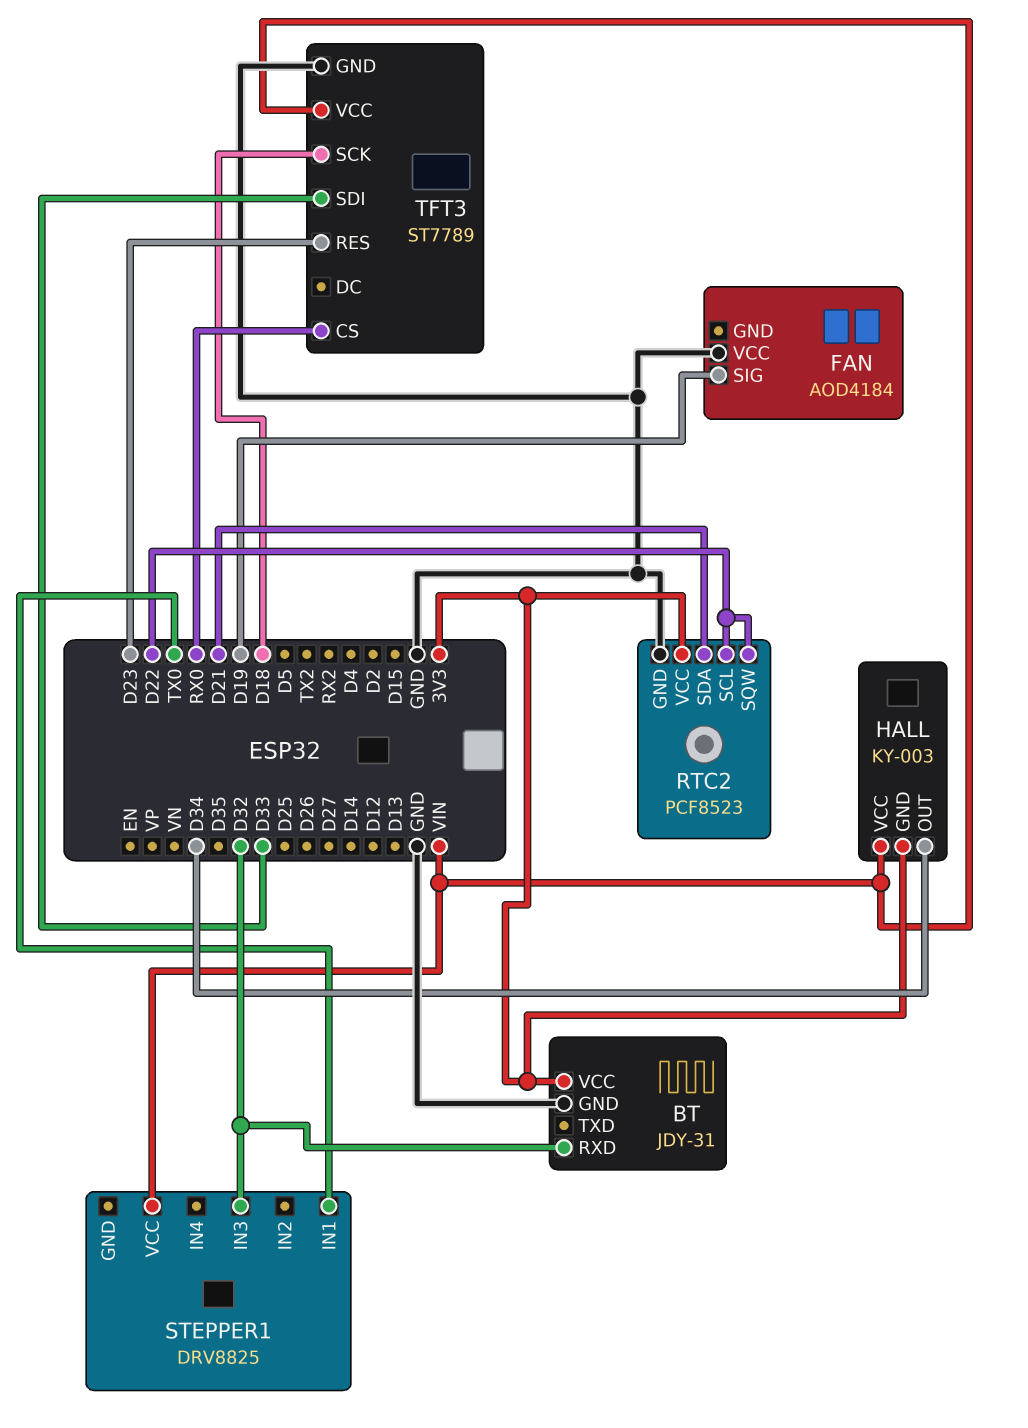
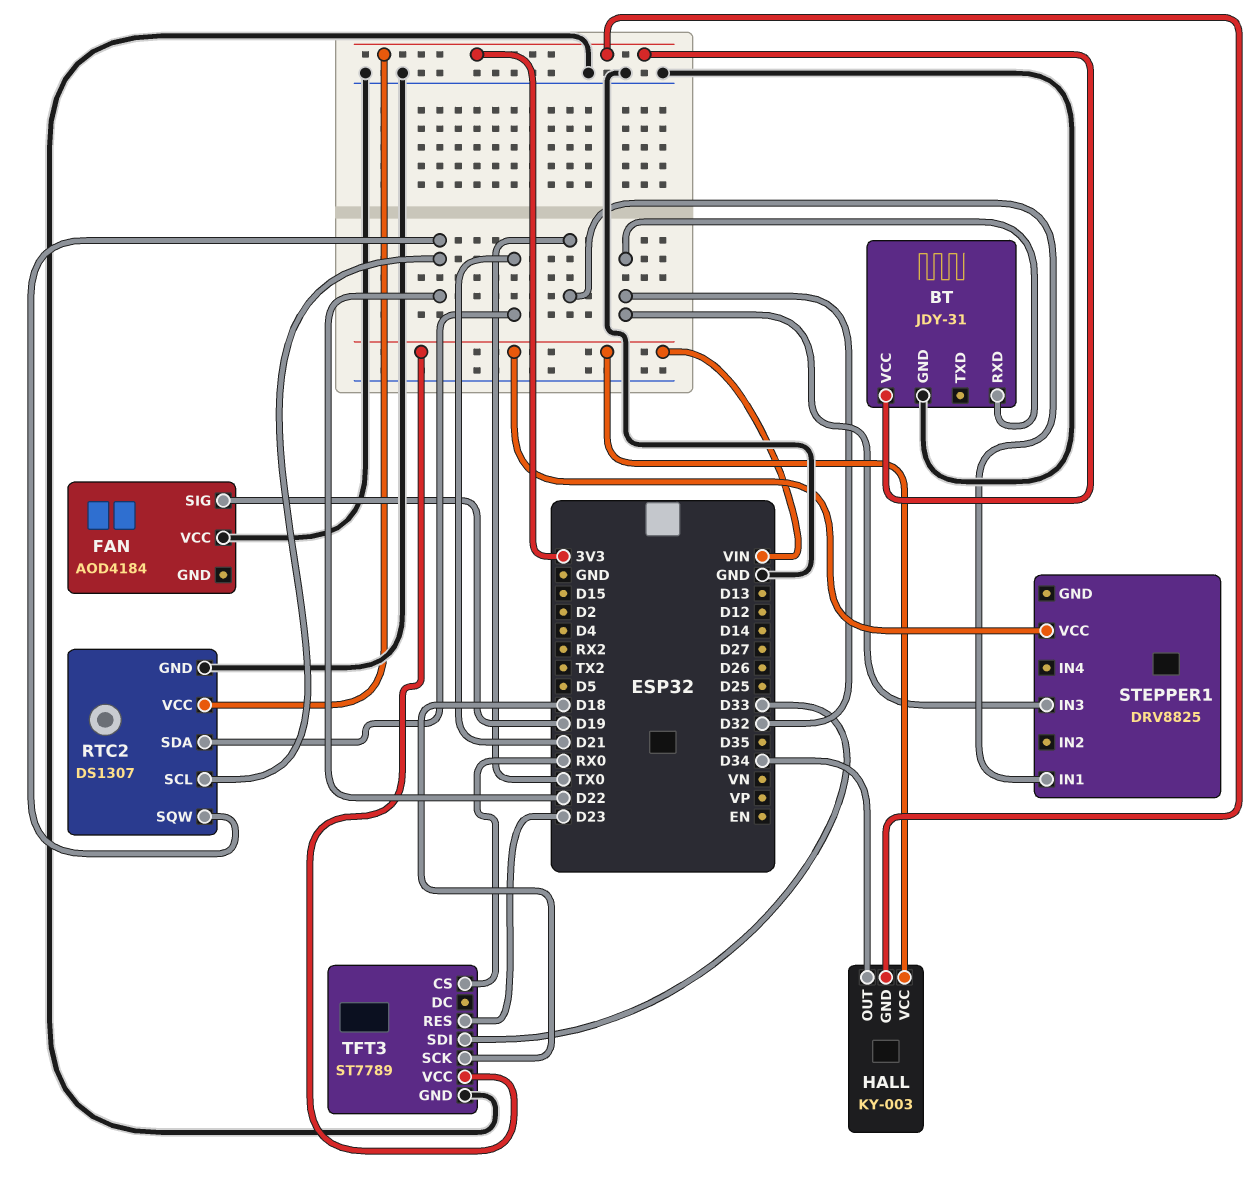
RTC2: PCF8523 -> DS1307

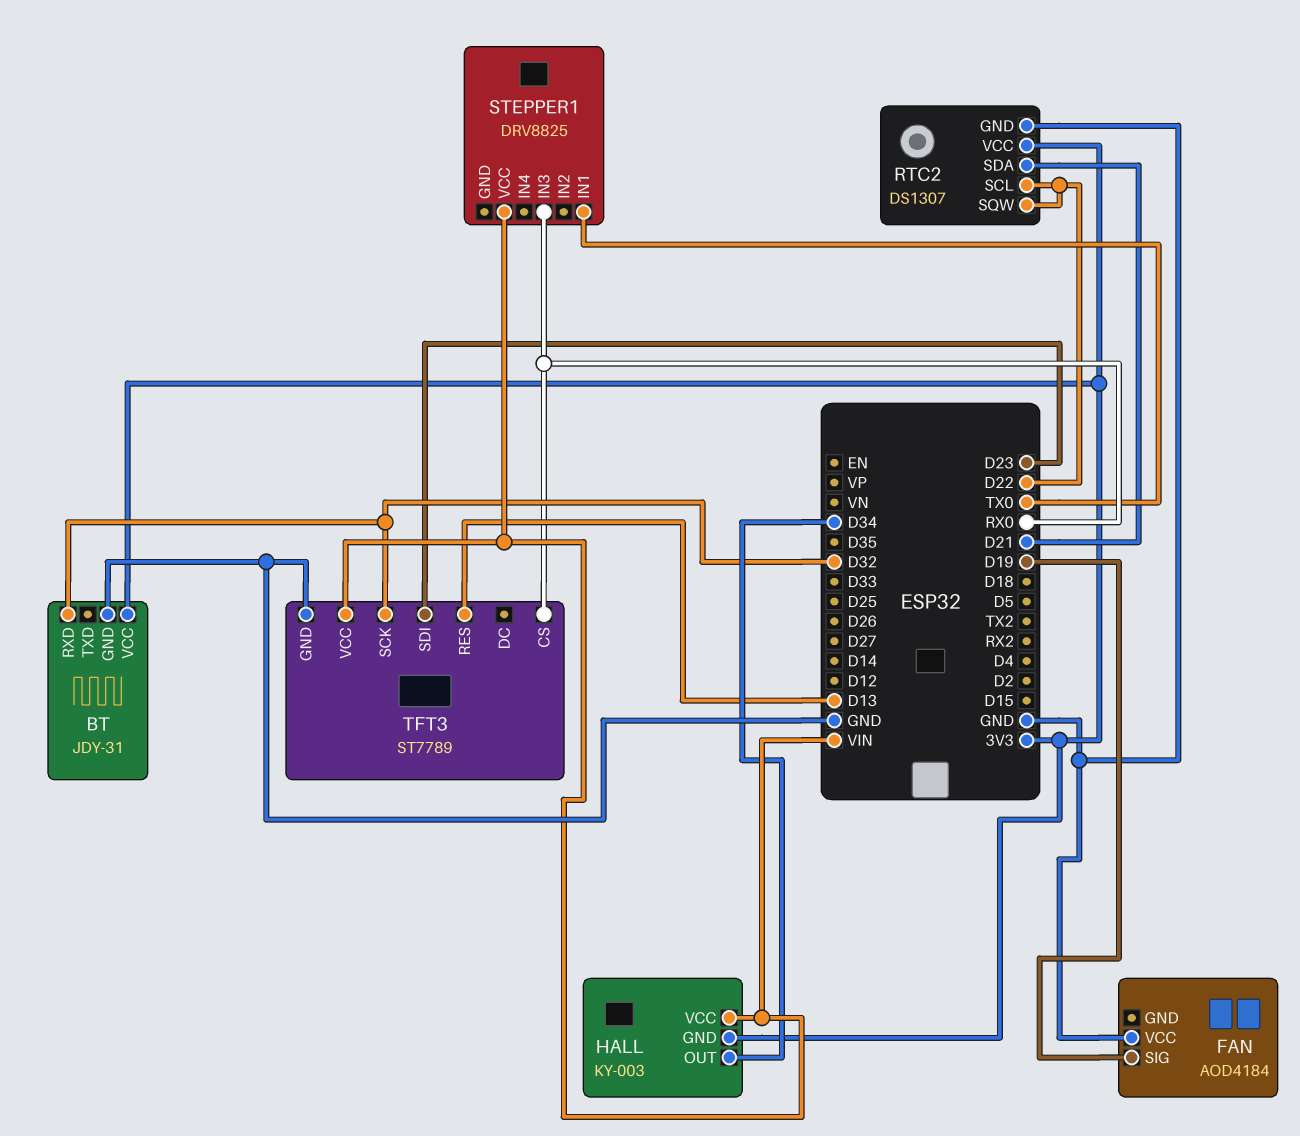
STEPPER1 pin IN3: D32 -> RX0
TFT3 pin RES: D23 -> D13
TFT3 pin SCK: D18 -> D32
TFT3 pin SDI: D33 -> D23

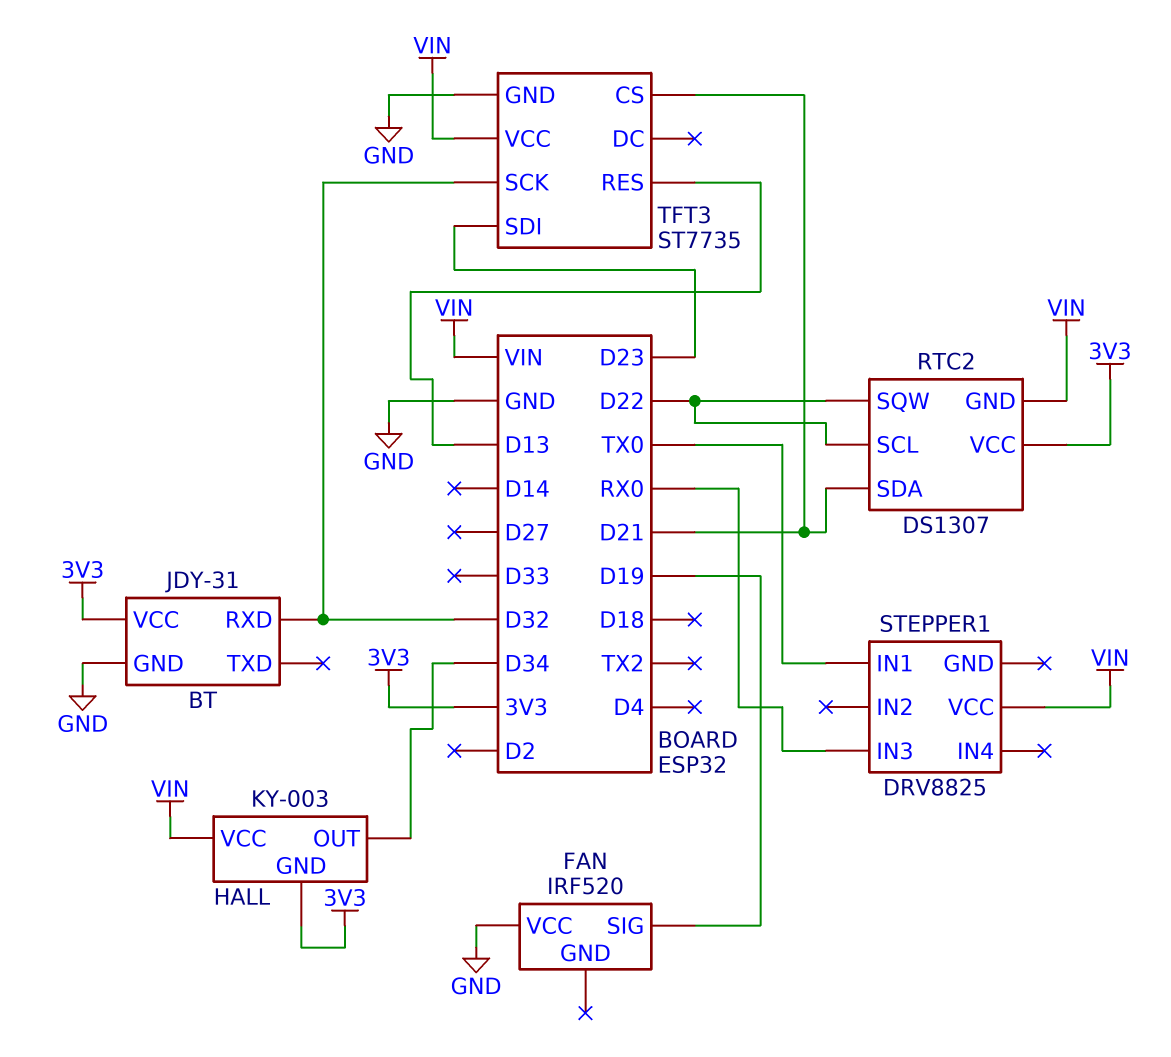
FAN: AOD4184 -> IRF520
RTC2 pin GND: GND -> VIN
TFT3: ST7789 -> ST7735
TFT3 pin CS: RX0 -> D21

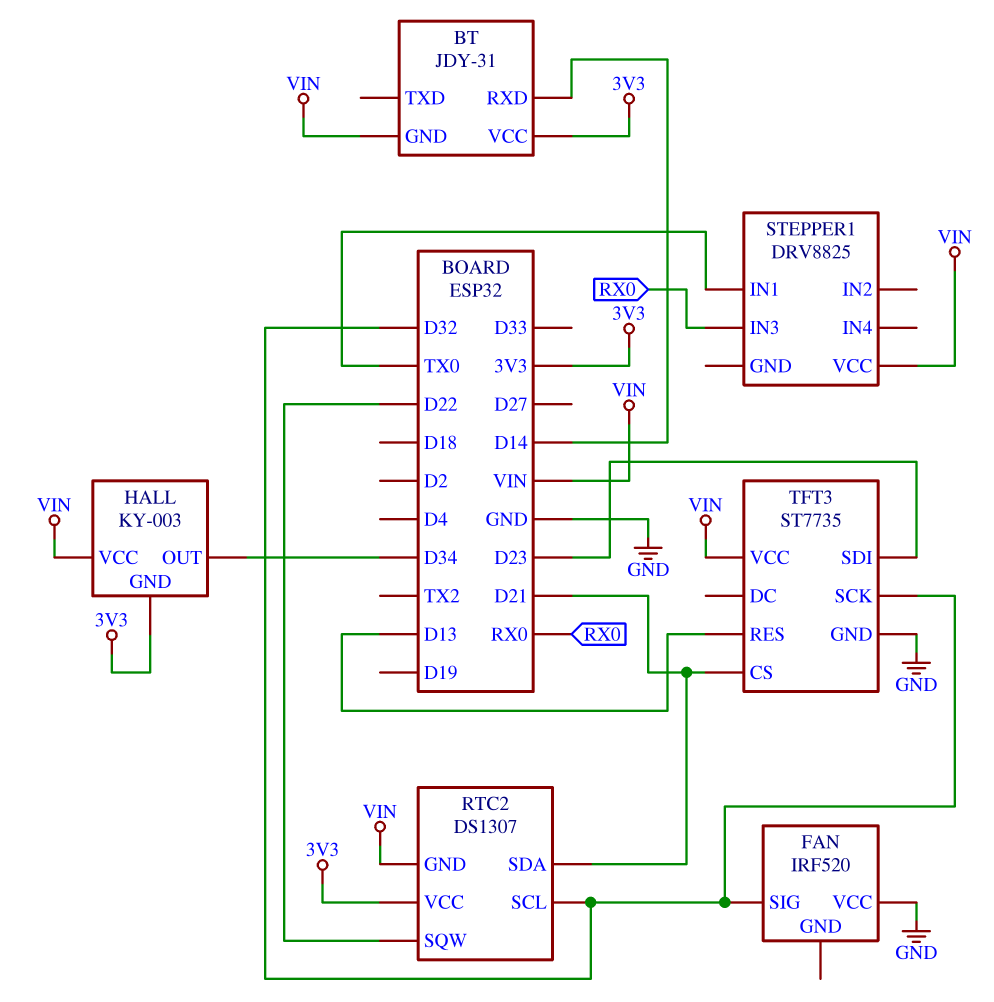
BT pin GND: GND -> VIN
BT pin RXD: D32 -> D14
FAN pin SIG: D19 -> D32
RTC2 pin SCL: D22 -> D32

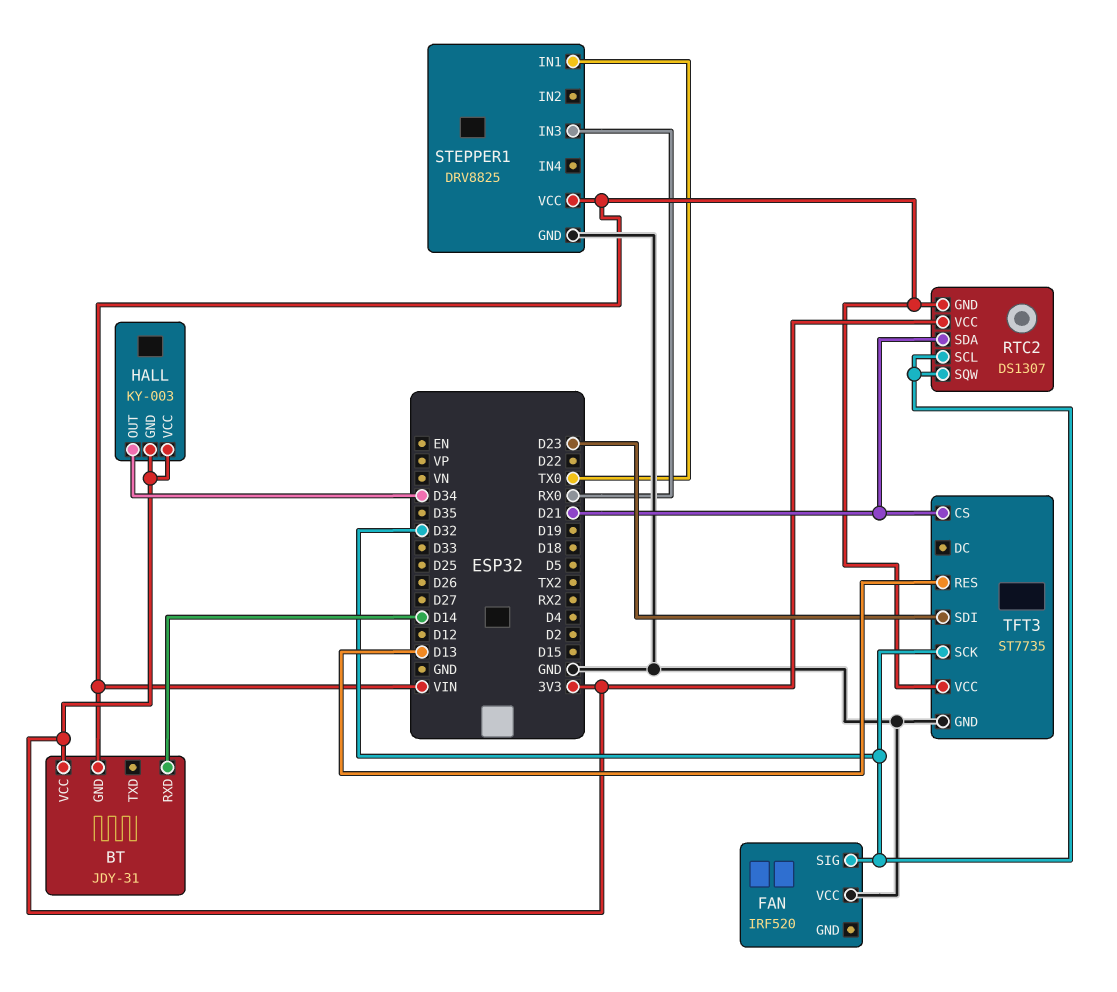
HALL pin VCC: VIN -> 3V3
RTC2 pin SQW: D22 -> D32
STEPPER1 pin GND: none -> GND

